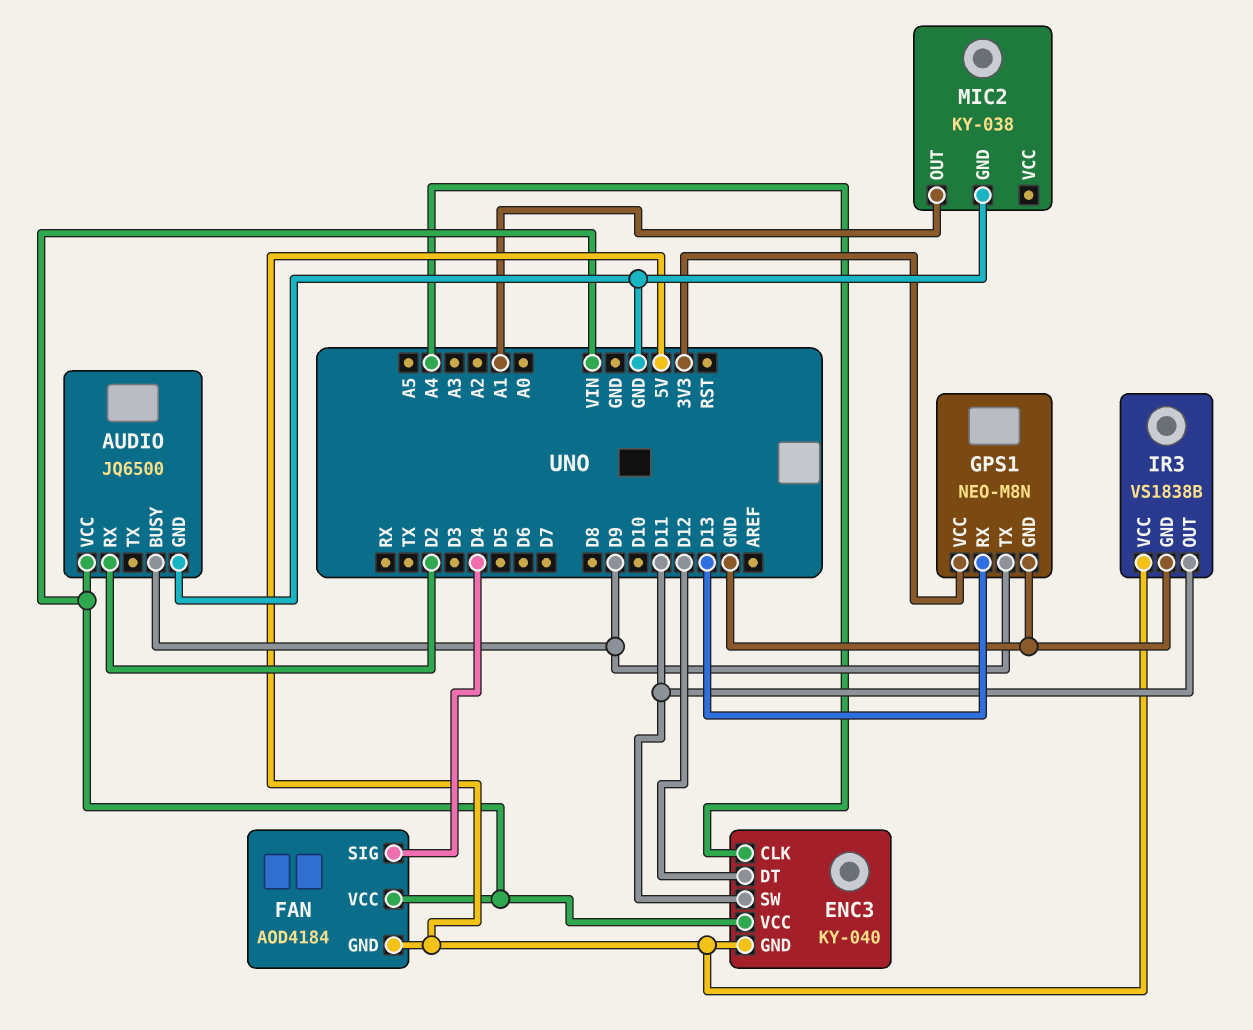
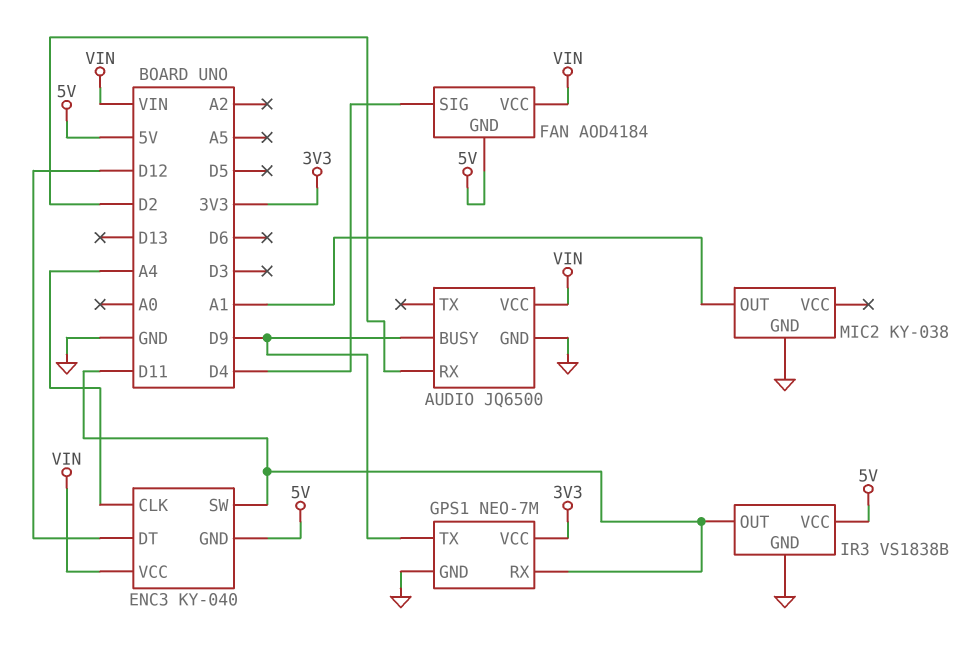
GPS1: NEO-M8N -> NEO-7M
GPS1 pin RX: D13 -> D11

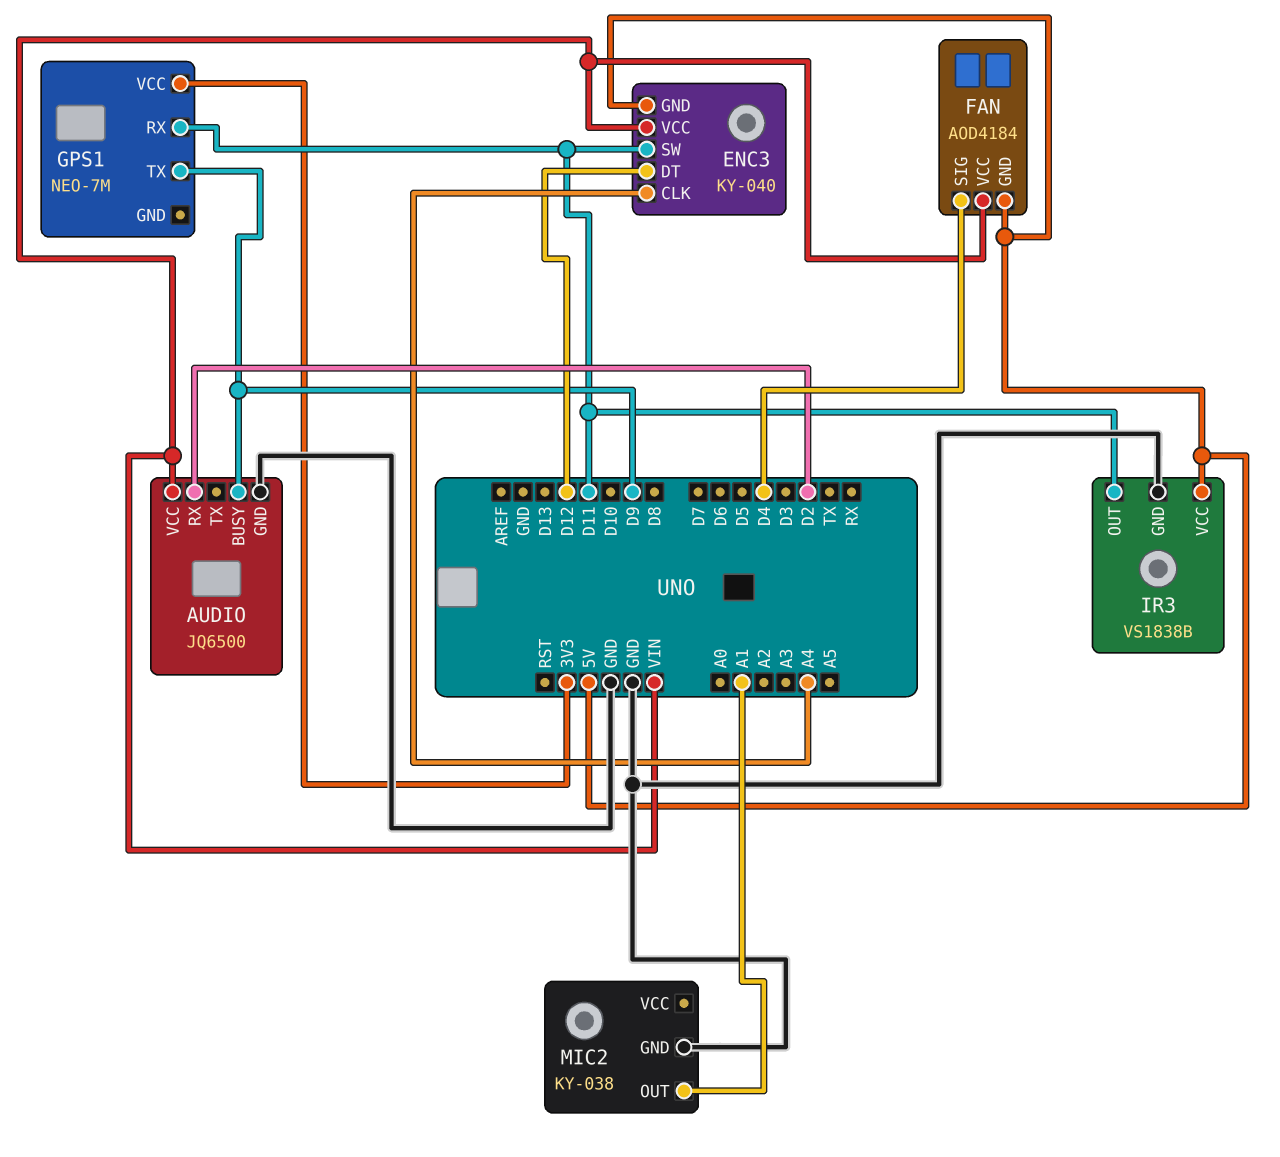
GPS1 pin GND: GND -> none

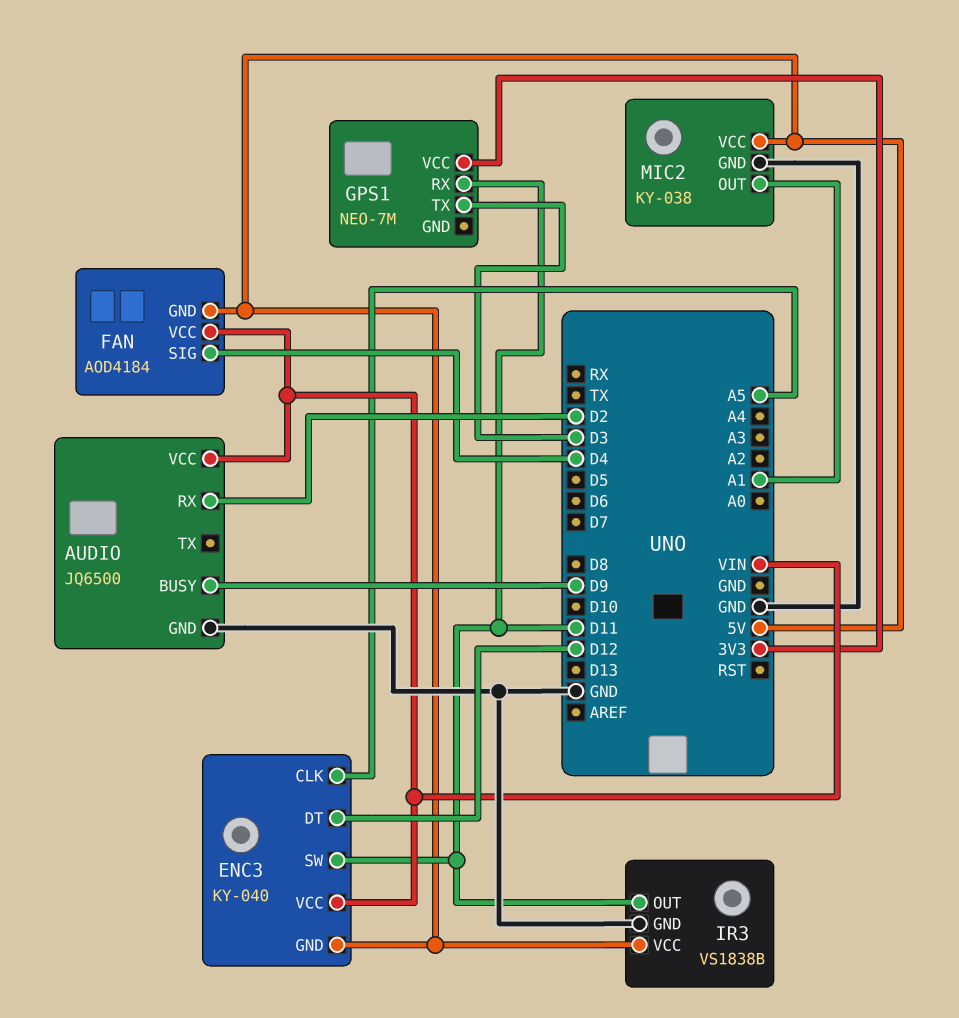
ENC3 pin CLK: A4 -> A5
GPS1 pin TX: D9 -> D3
MIC2 pin VCC: none -> 5V

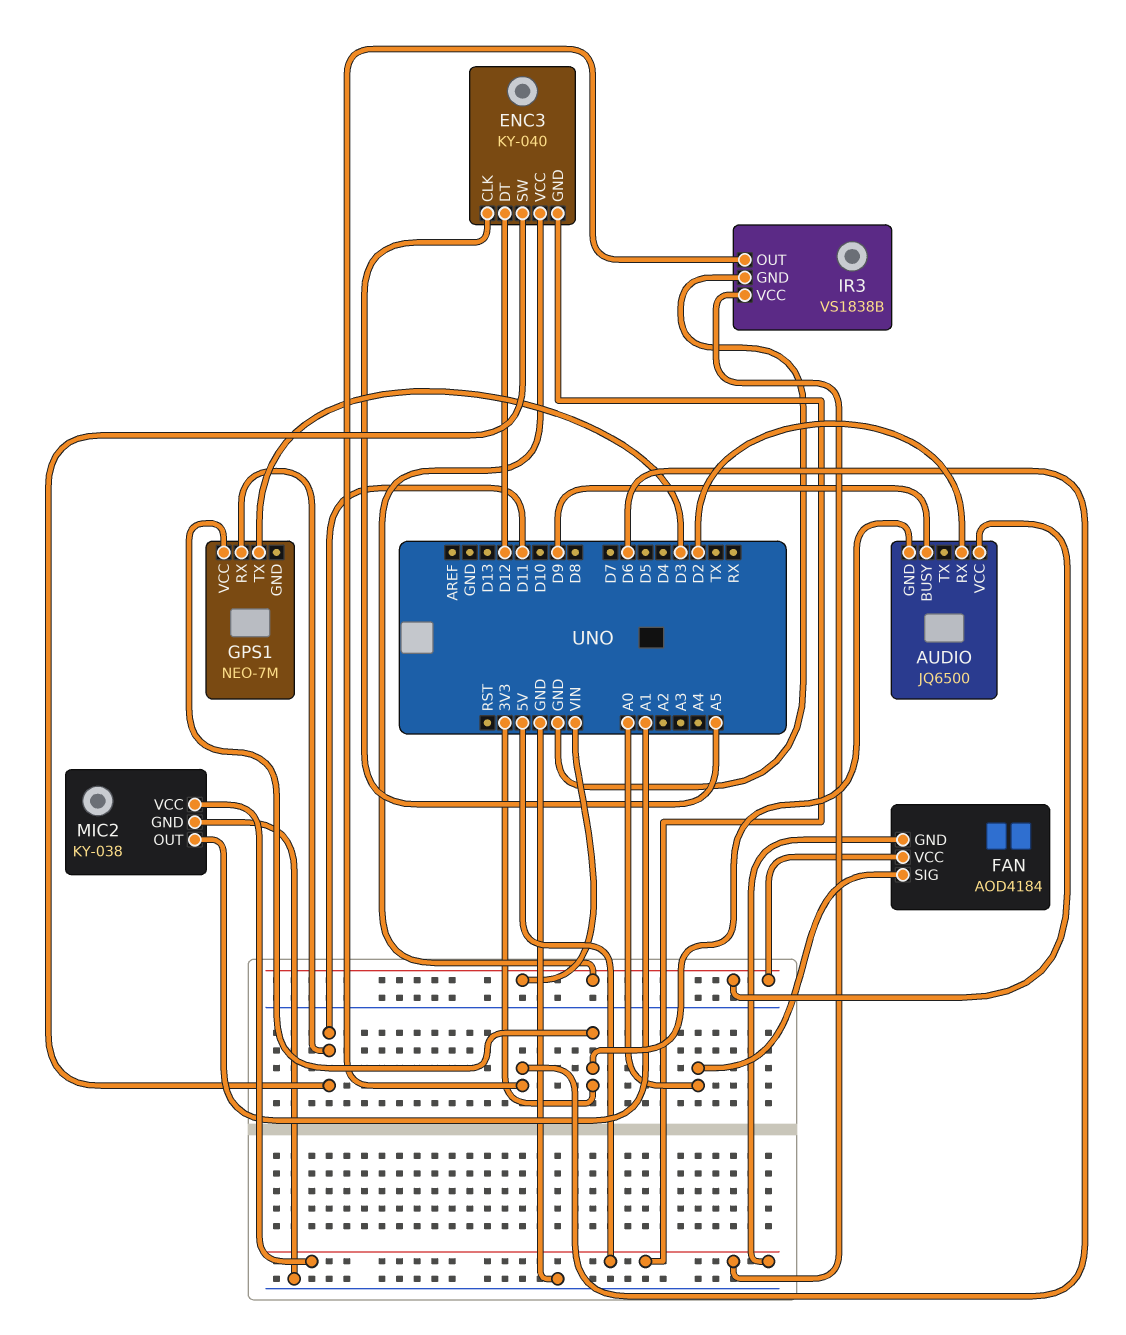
AUDIO pin GND: GND -> 3V3
FAN pin SIG: D4 -> A0
IR3 pin OUT: D11 -> D6

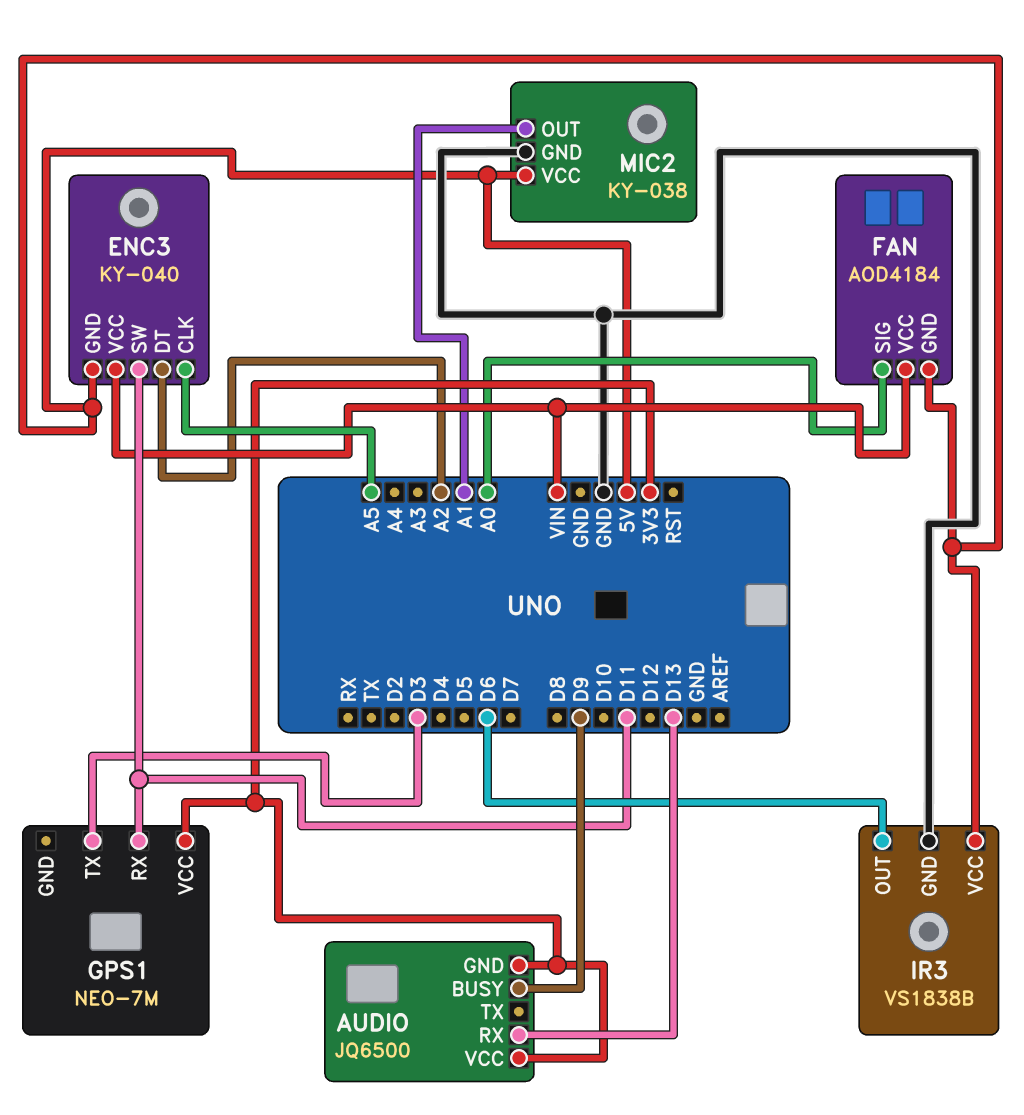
AUDIO pin RX: D2 -> D13
AUDIO pin VCC: VIN -> 3V3
ENC3 pin DT: D12 -> A2

